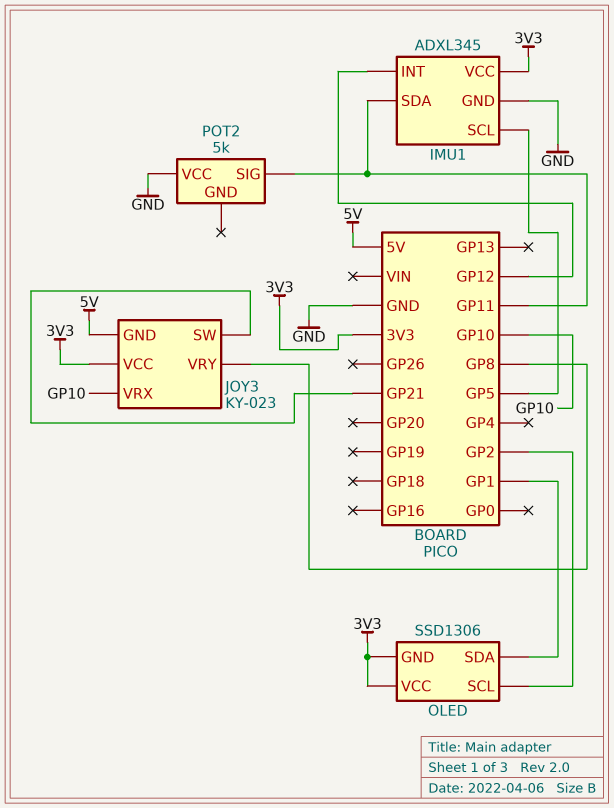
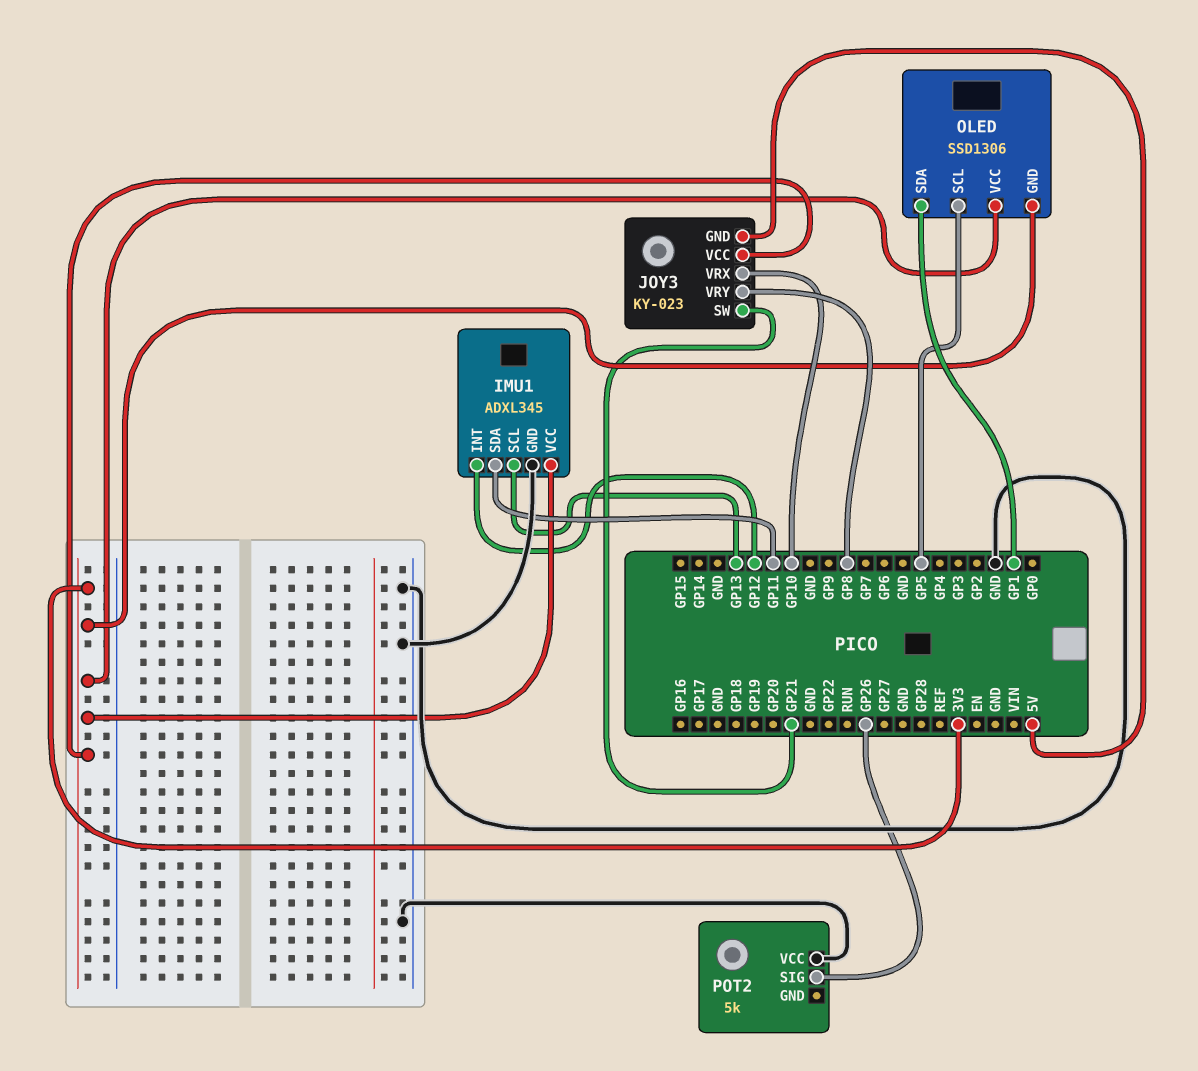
IMU1 pin SCL: GP5 -> GP13
OLED pin SCL: GP2 -> GP5
POT2 pin SIG: GP11 -> GP26

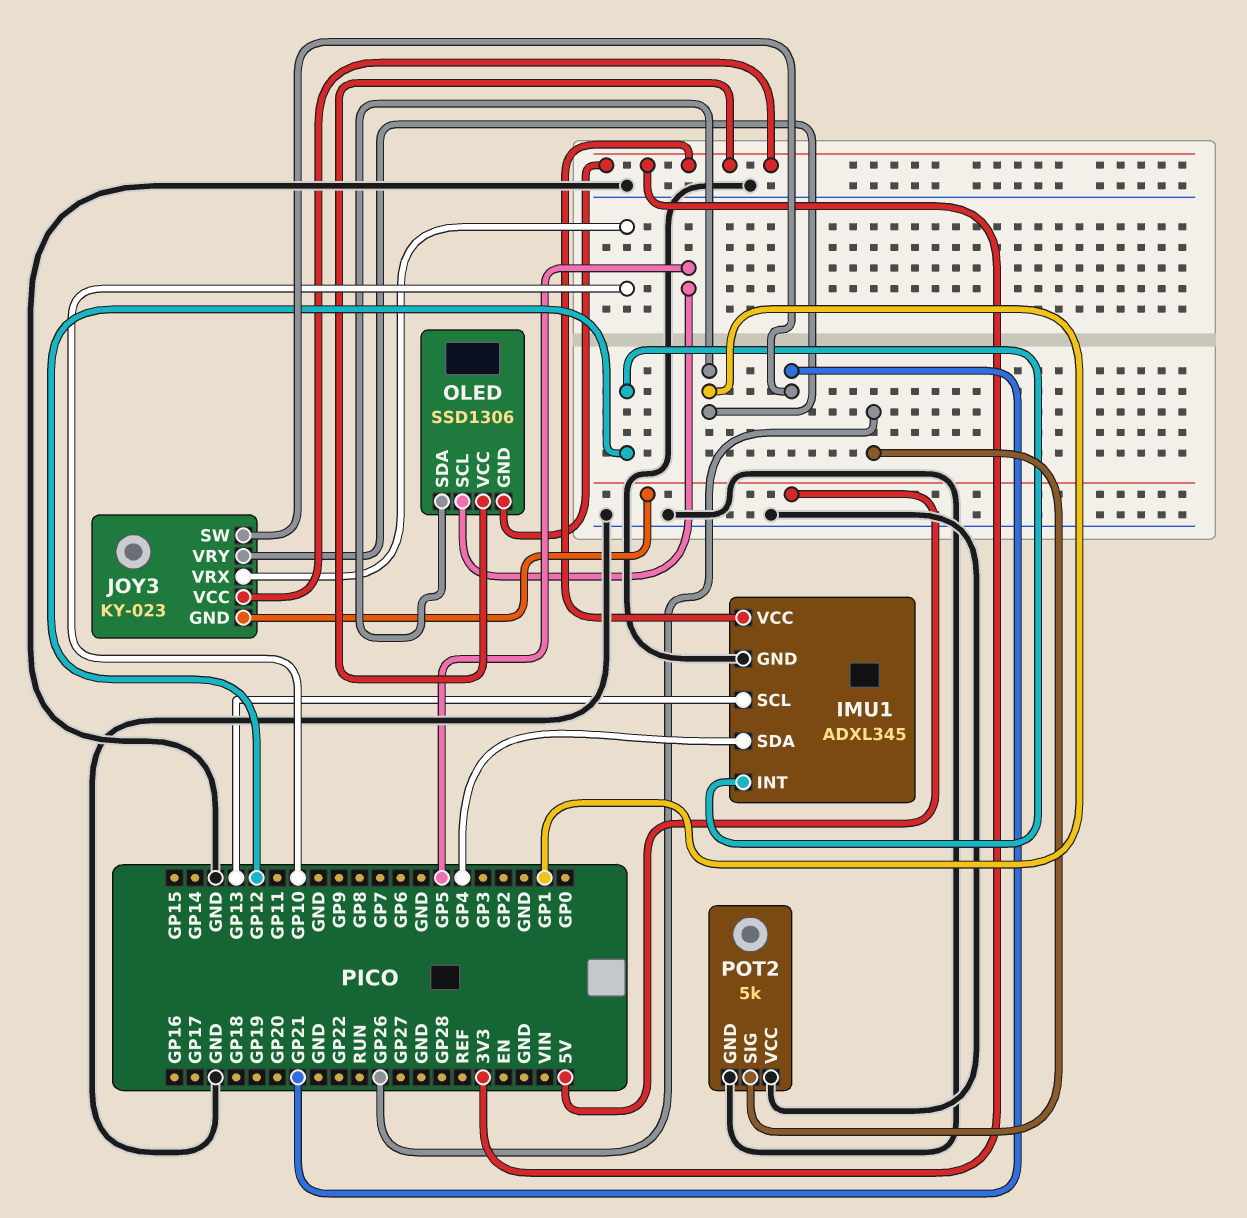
IMU1 pin SDA: GP11 -> GP4
JOY3 pin VRY: GP8 -> GP1
POT2 pin GND: none -> GND

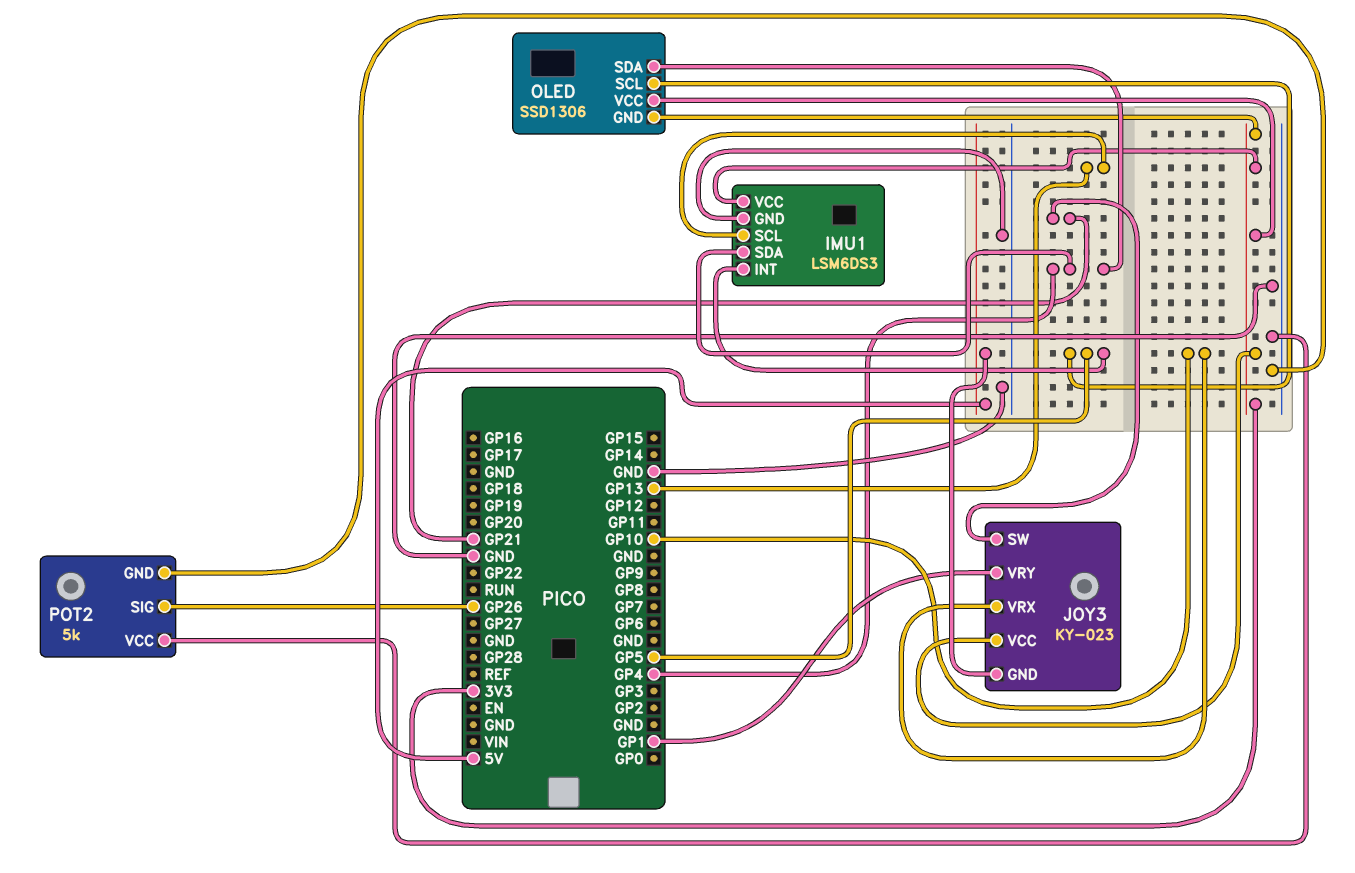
IMU1: ADXL345 -> LSM6DS3
IMU1 pin INT: GP12 -> GP5
OLED pin SDA: GP1 -> GP4

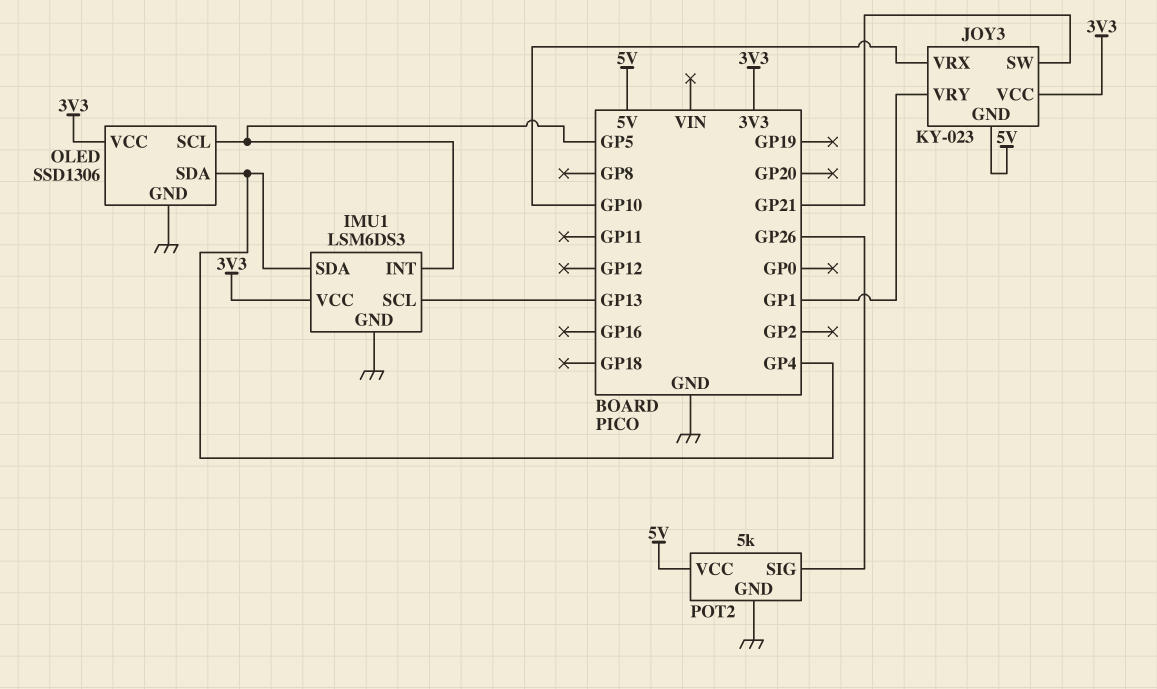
OLED pin GND: 3V3 -> GND
POT2 pin VCC: GND -> 5V

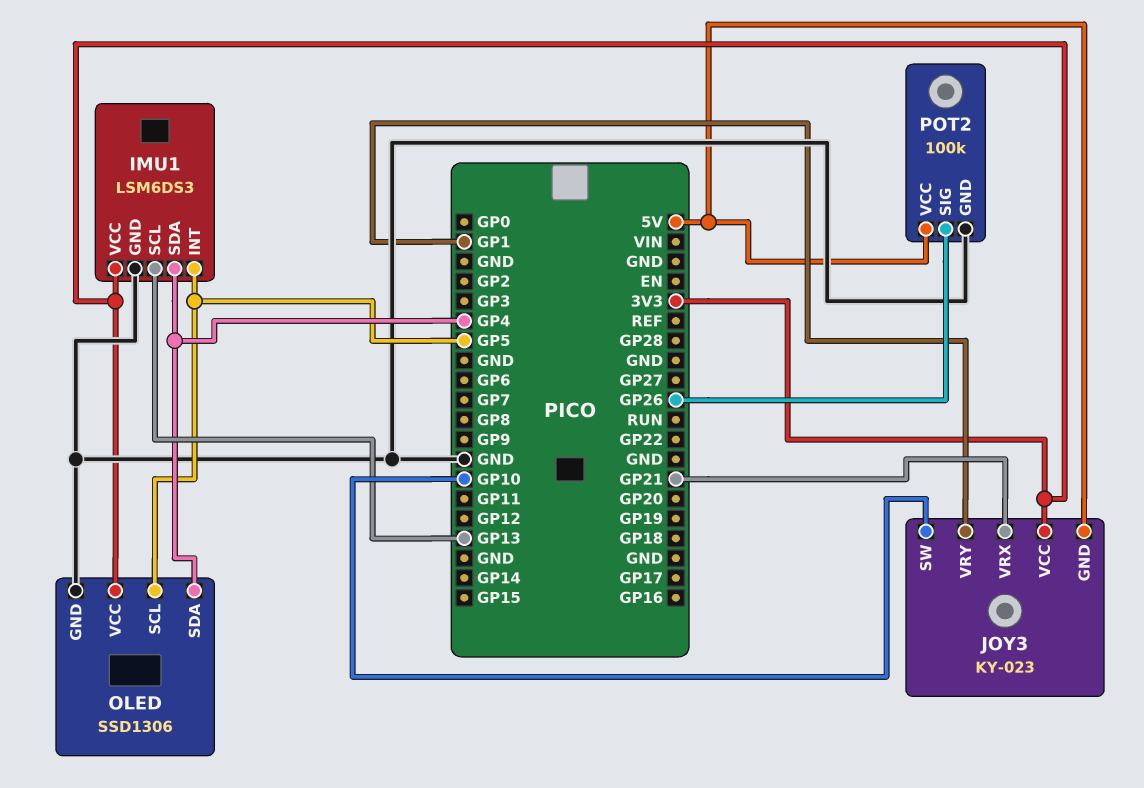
JOY3 pin SW: GP21 -> GP10
JOY3 pin VRX: GP10 -> GP21
POT2: 5k -> 100k

